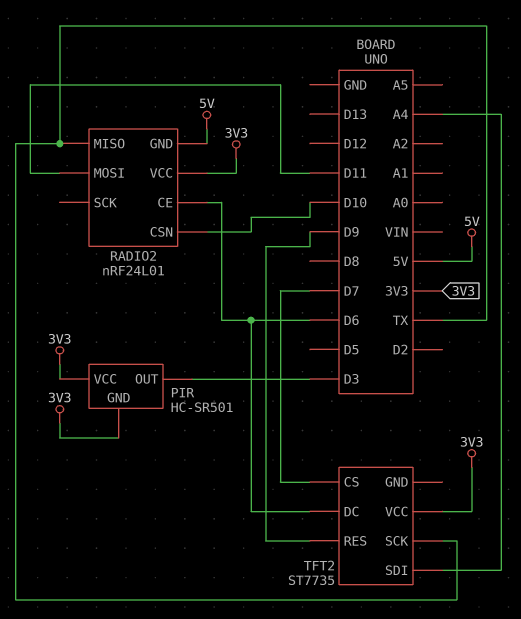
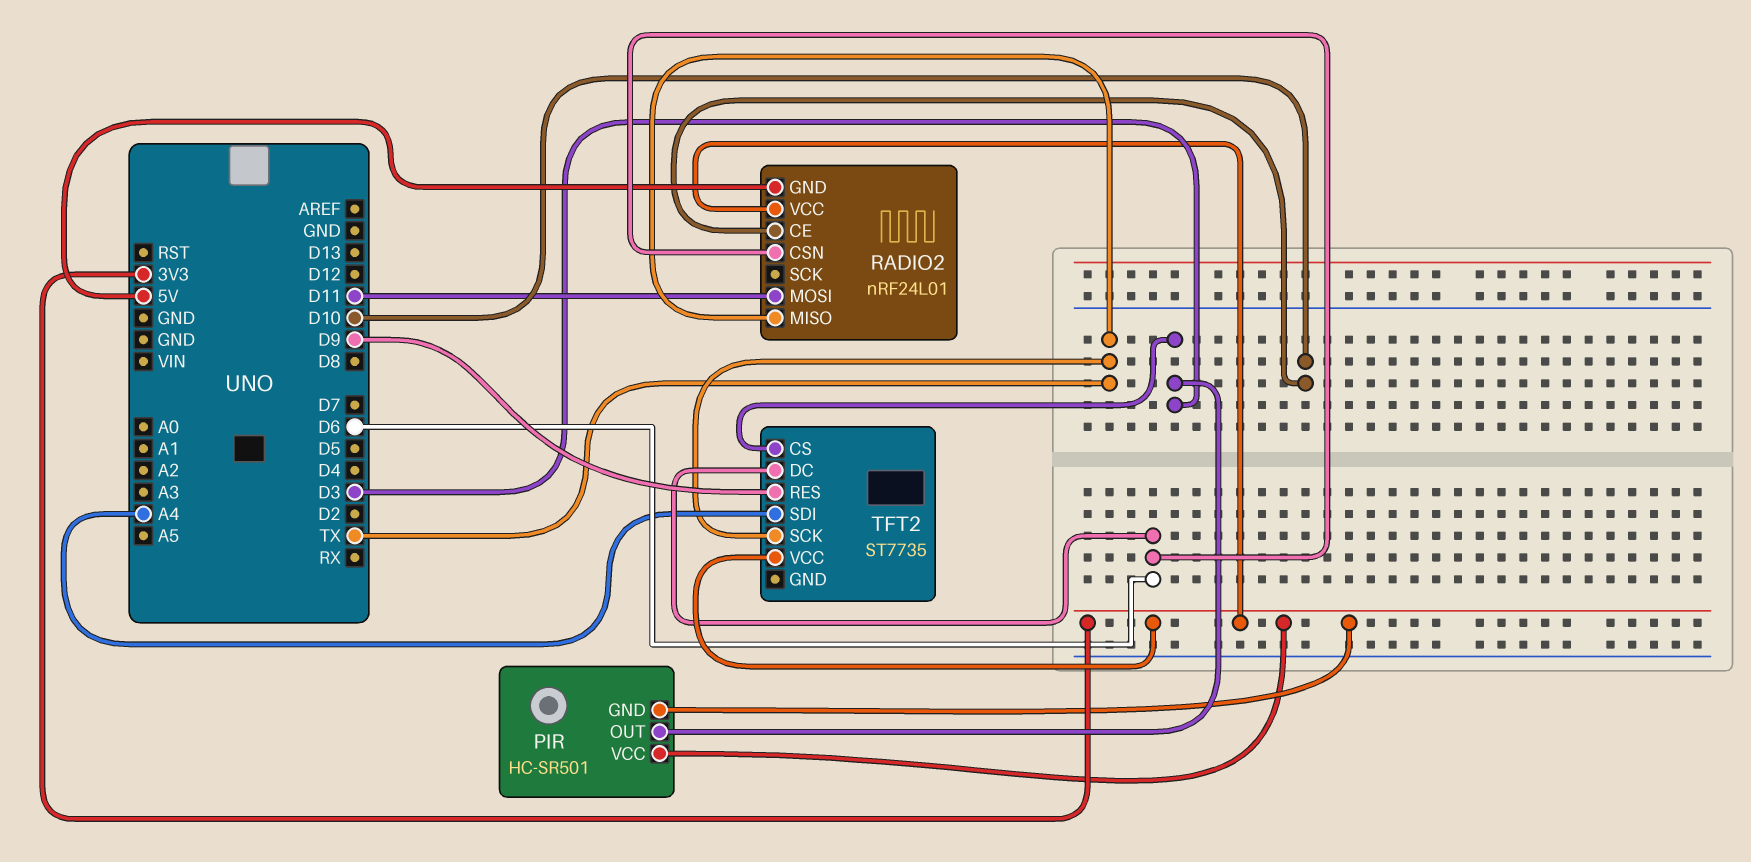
RADIO2 pin CE: D6 -> D10
RADIO2 pin CSN: D10 -> D6
TFT2 pin CS: D7 -> D3

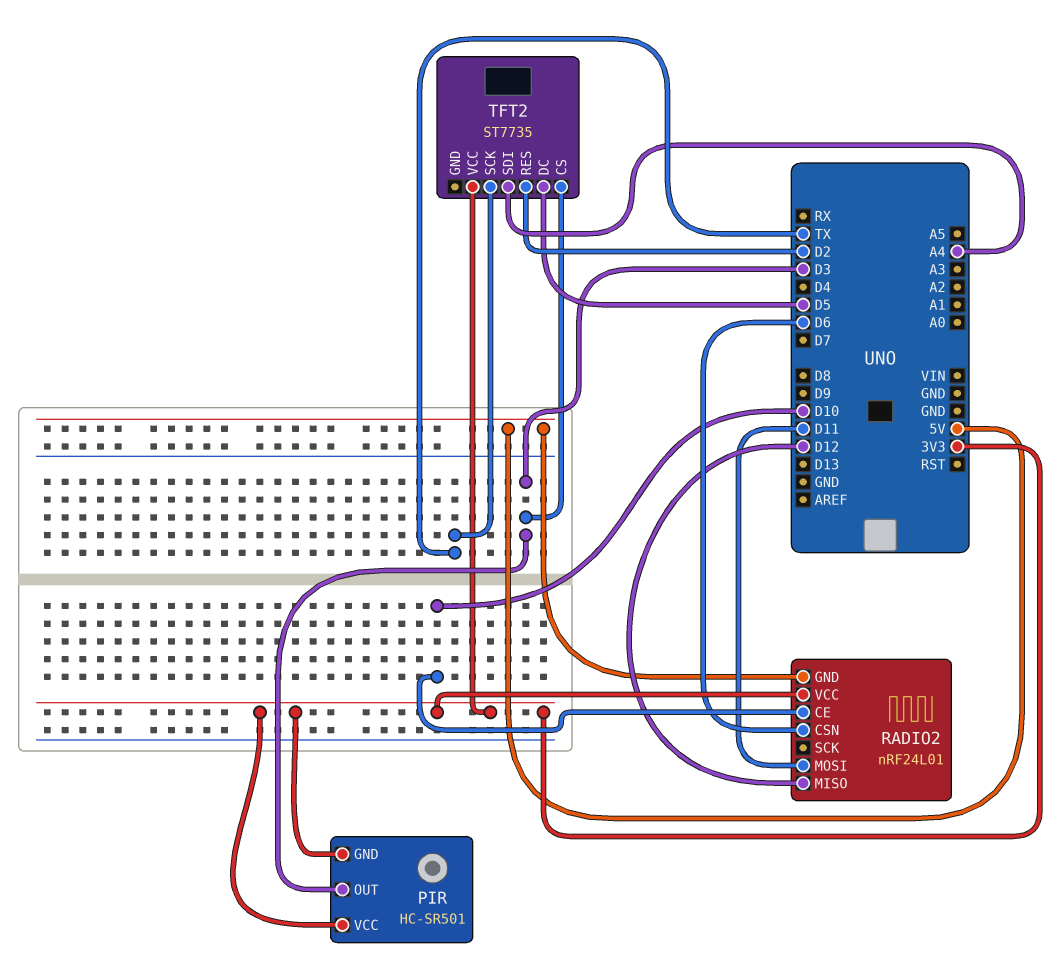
RADIO2 pin MISO: TX -> D12
TFT2 pin DC: D6 -> D5
TFT2 pin RES: D9 -> D2

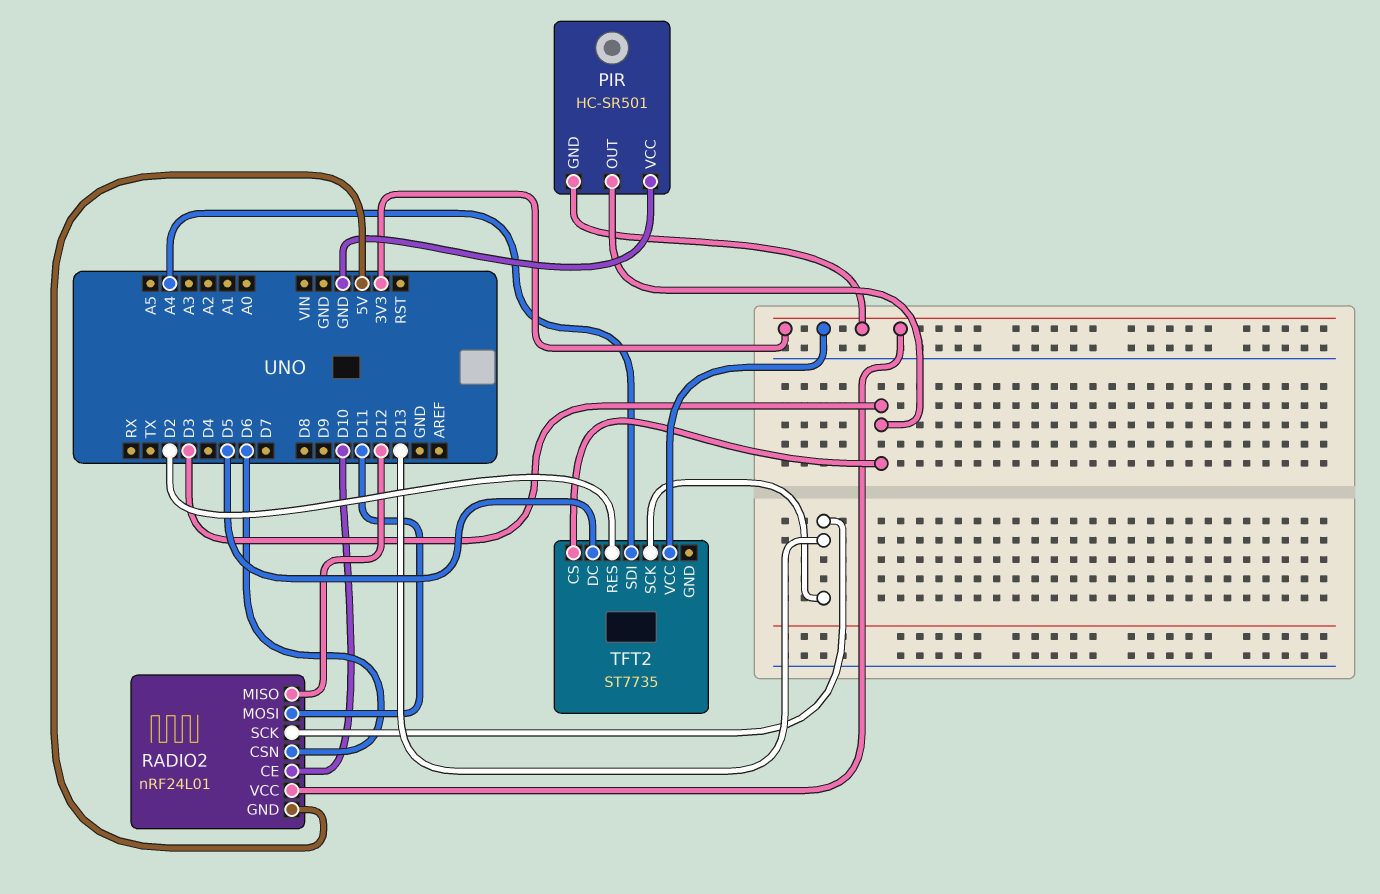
PIR pin VCC: 3V3 -> GND
RADIO2 pin SCK: none -> D13
TFT2 pin SCK: TX -> D13

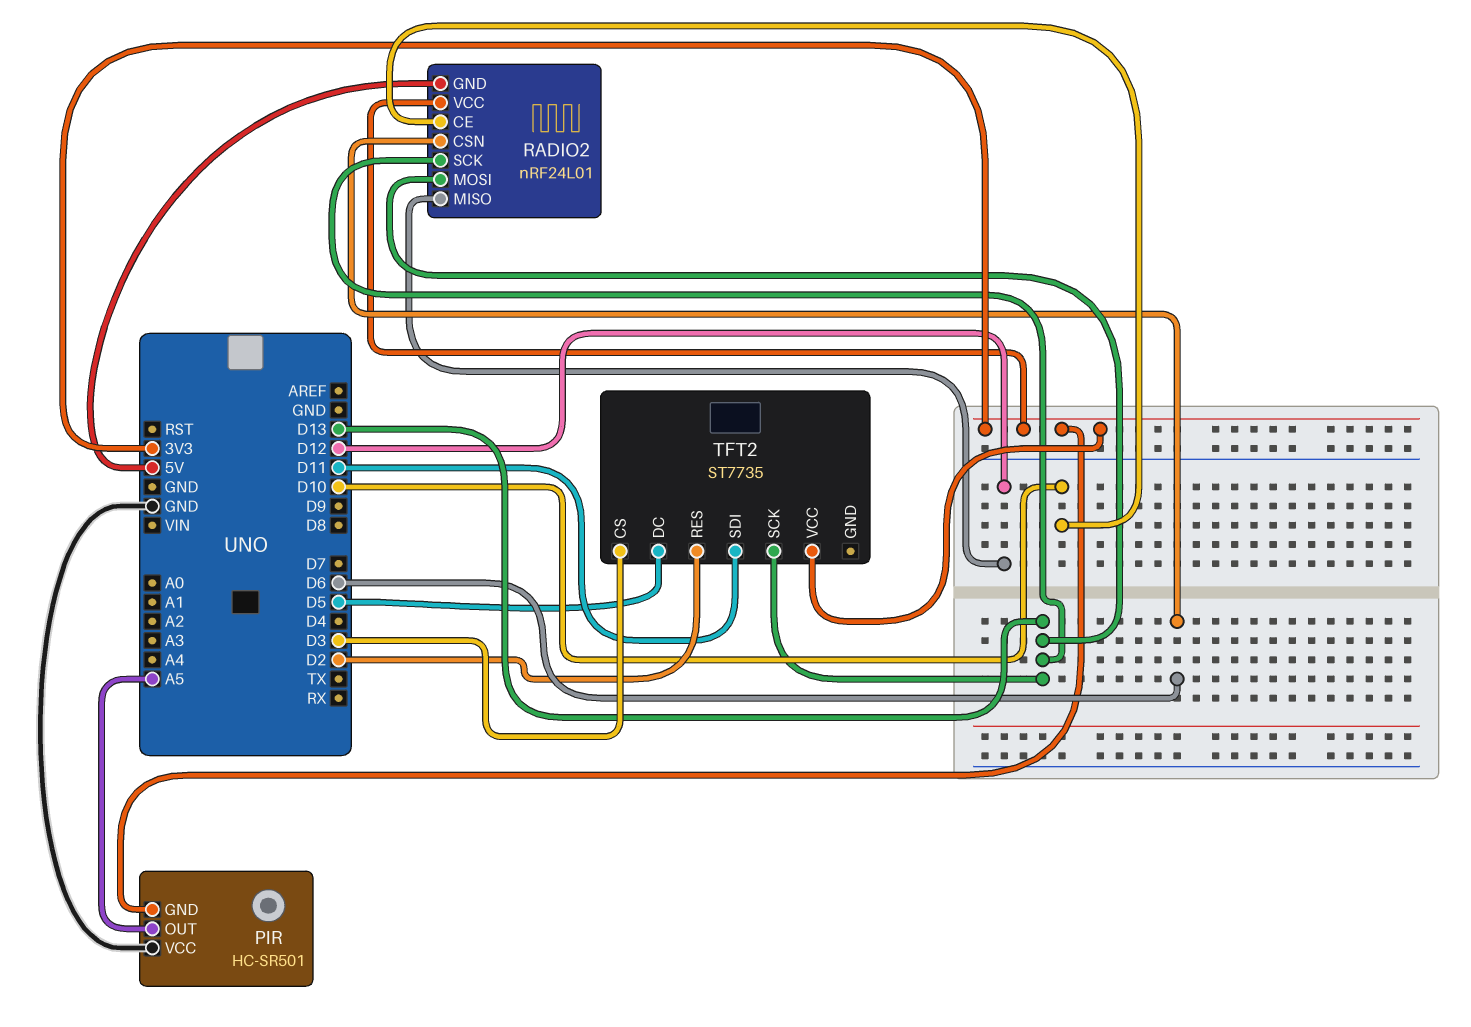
PIR pin OUT: D3 -> A5
RADIO2 pin MOSI: D11 -> D13
TFT2 pin SDI: A4 -> D11

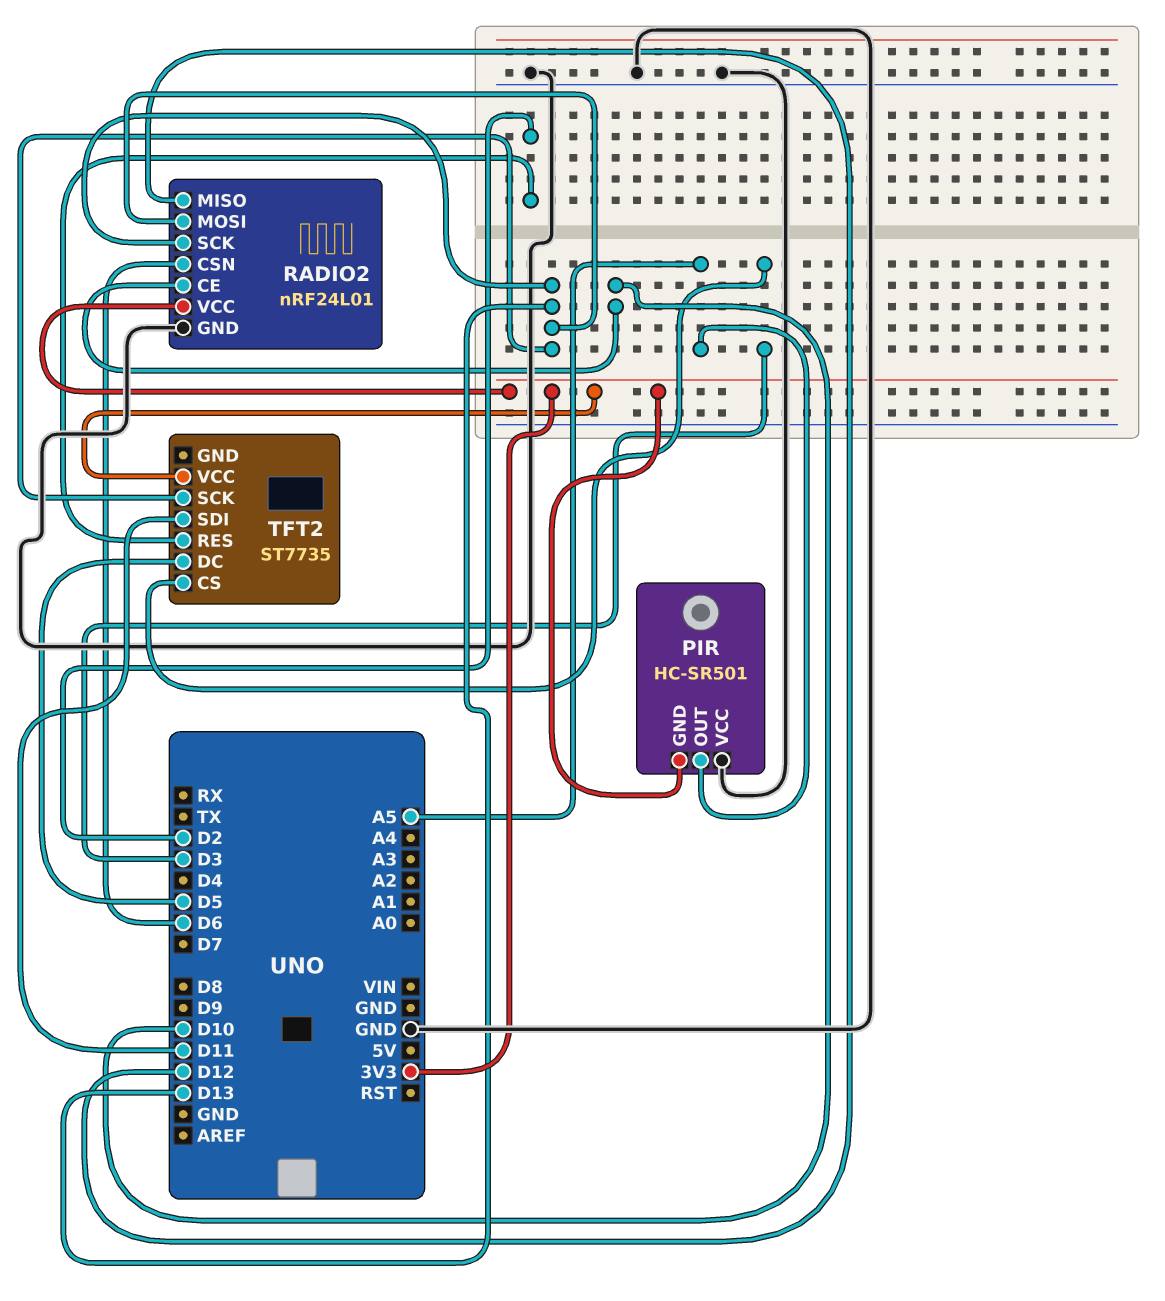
RADIO2 pin GND: 5V -> GND

